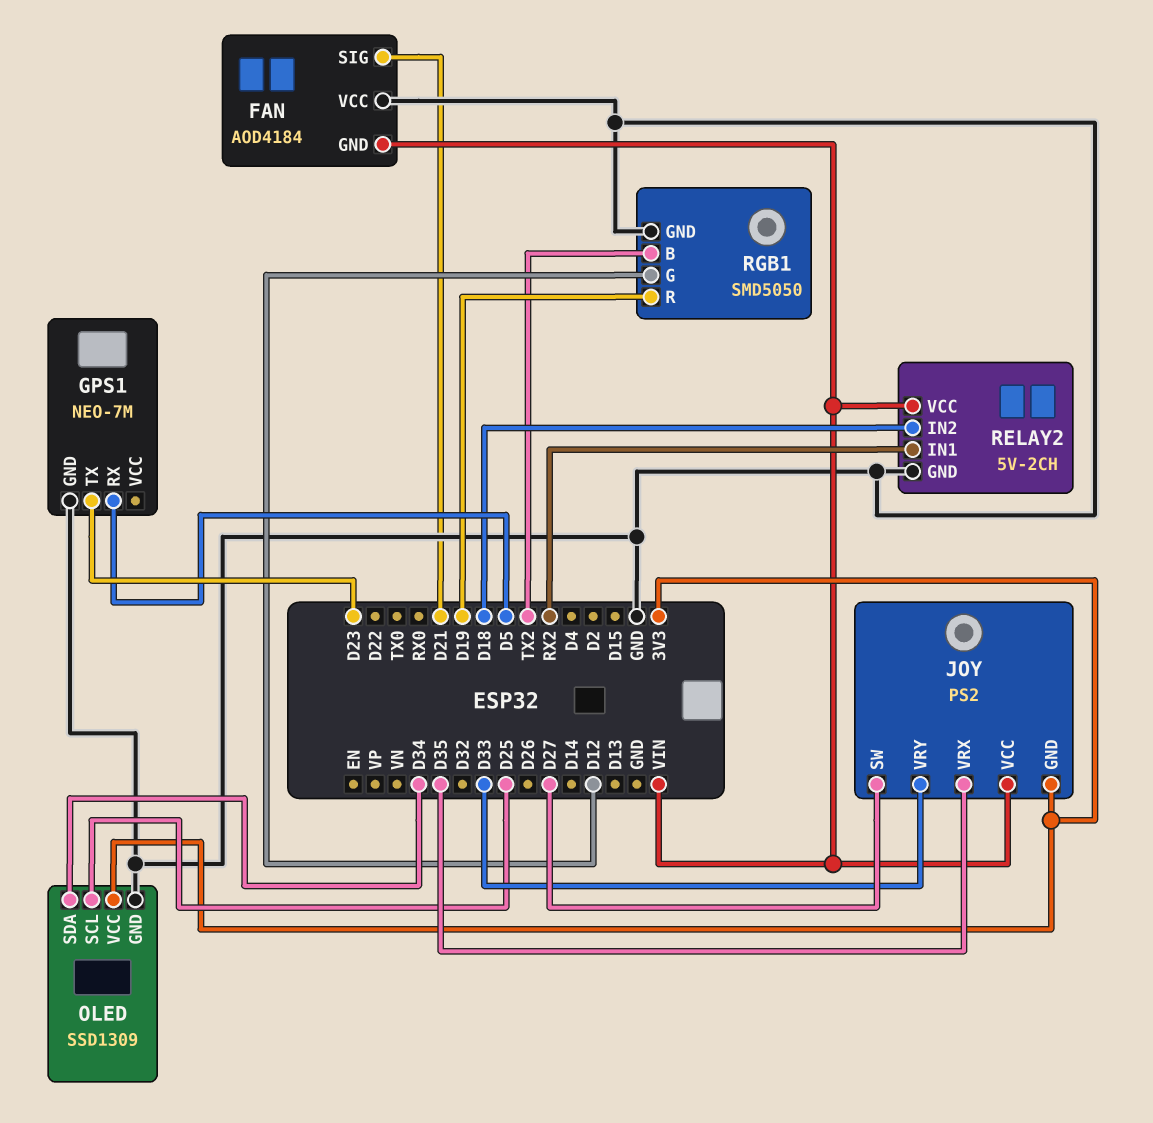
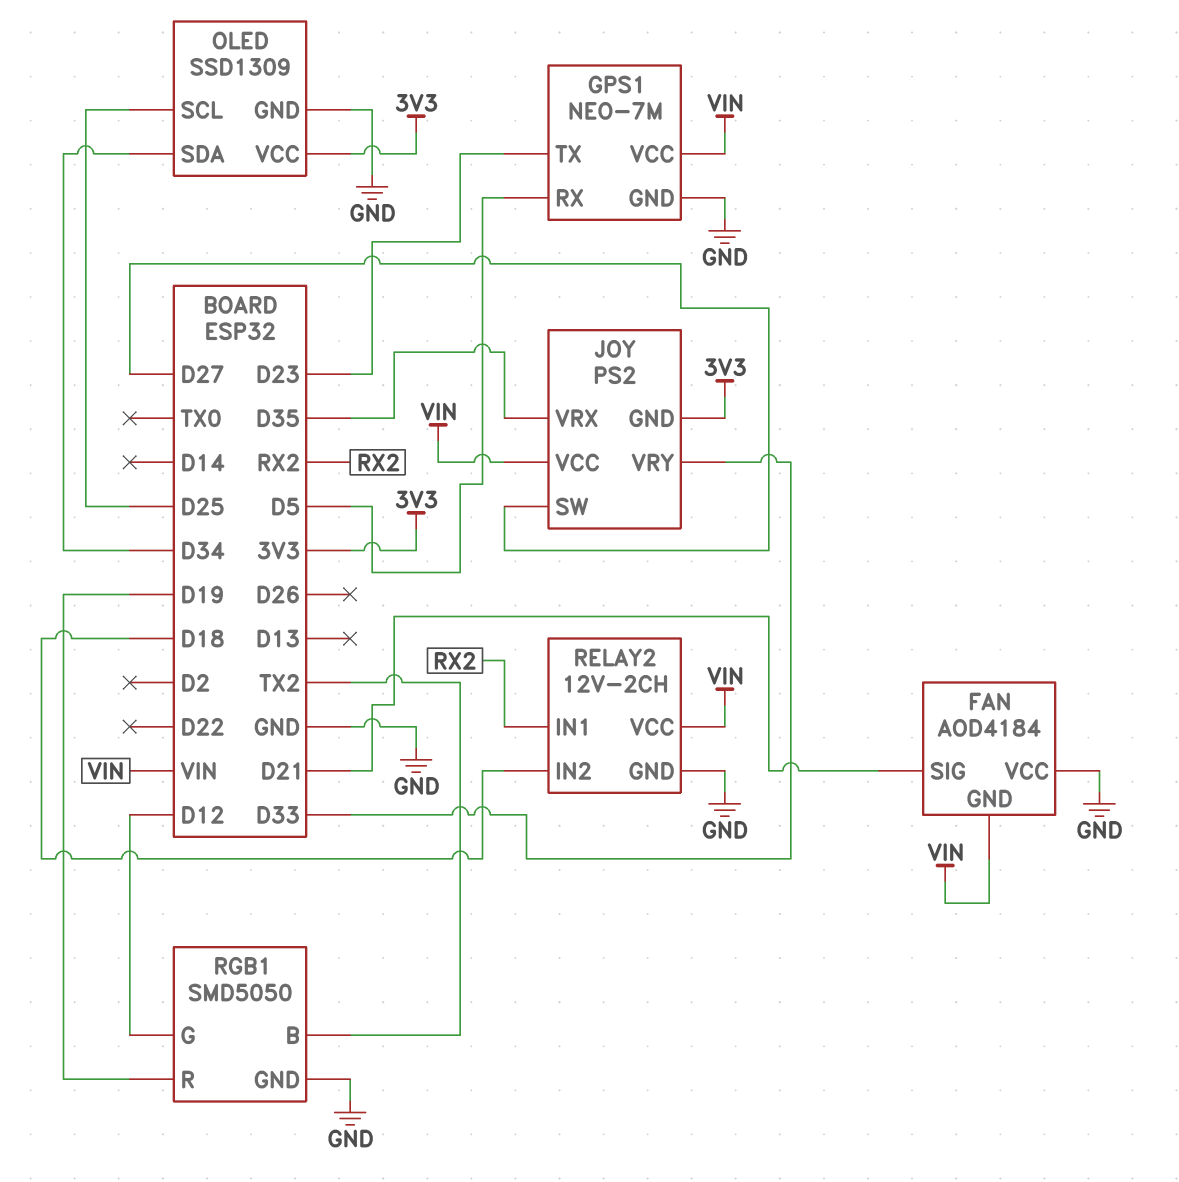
GPS1 pin VCC: none -> VIN
RELAY2: 5V-2CH -> 12V-2CH

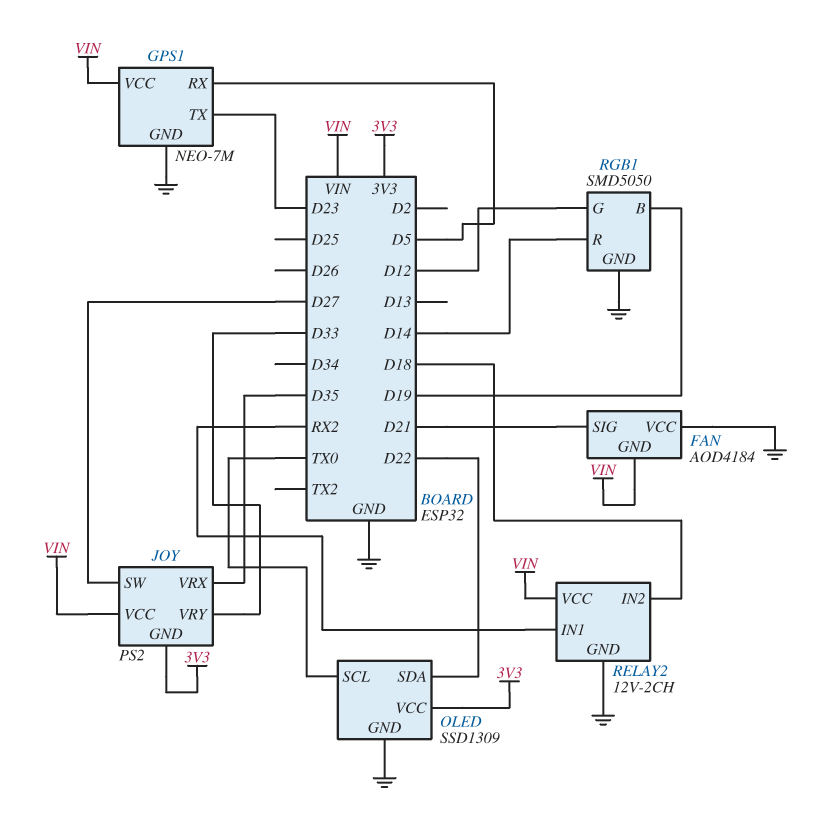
OLED pin SCL: D25 -> TX0
OLED pin SDA: D34 -> D22
RGB1 pin B: TX2 -> D19
RGB1 pin R: D19 -> D14

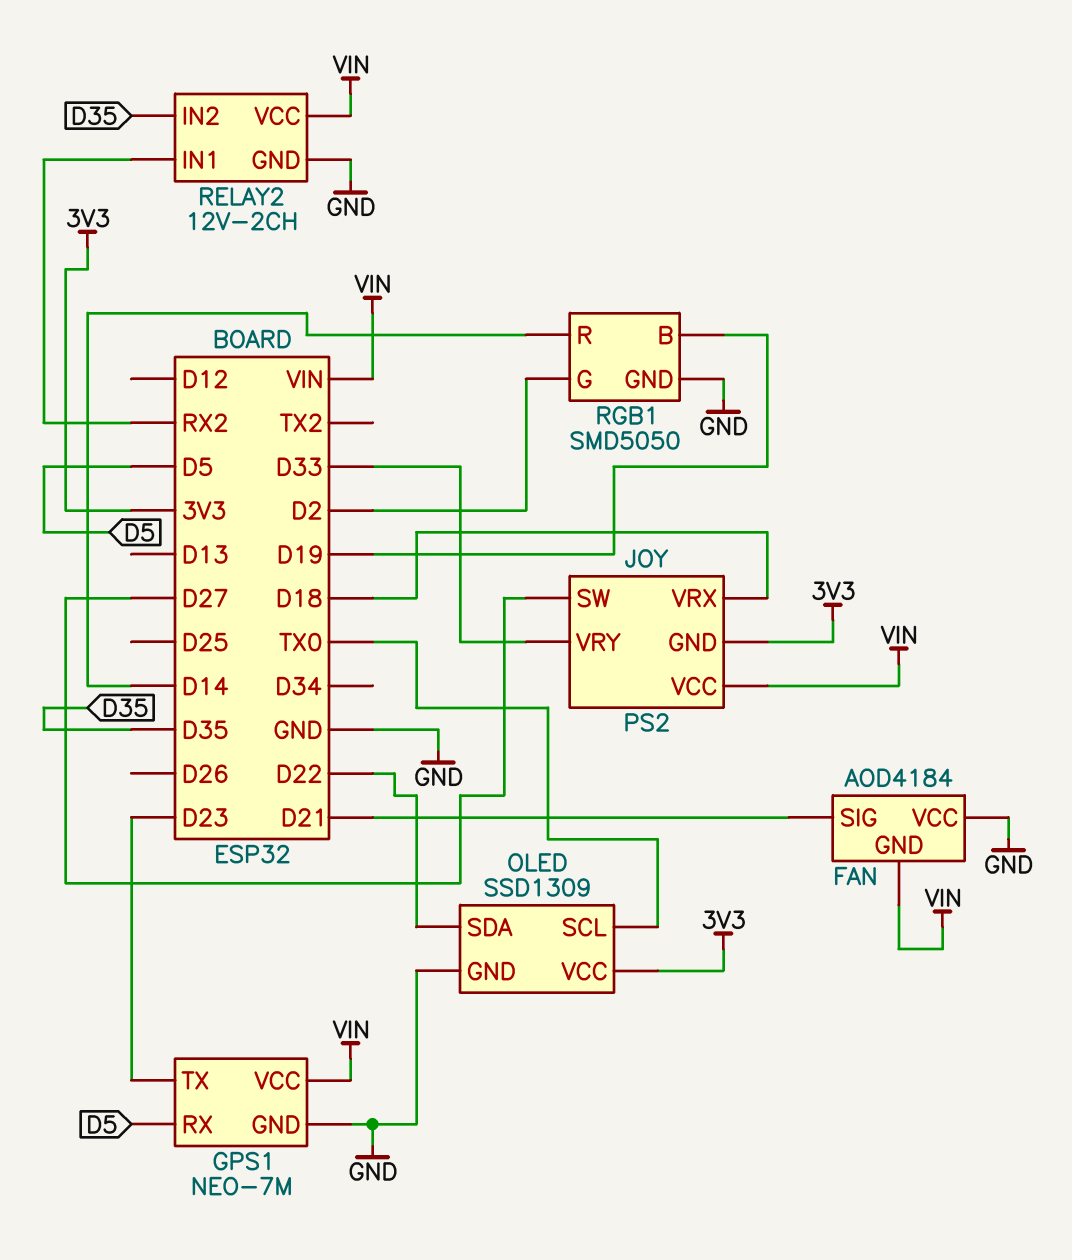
JOY pin VRX: D35 -> D18
RELAY2 pin IN2: D18 -> D35
RGB1 pin G: D12 -> D2

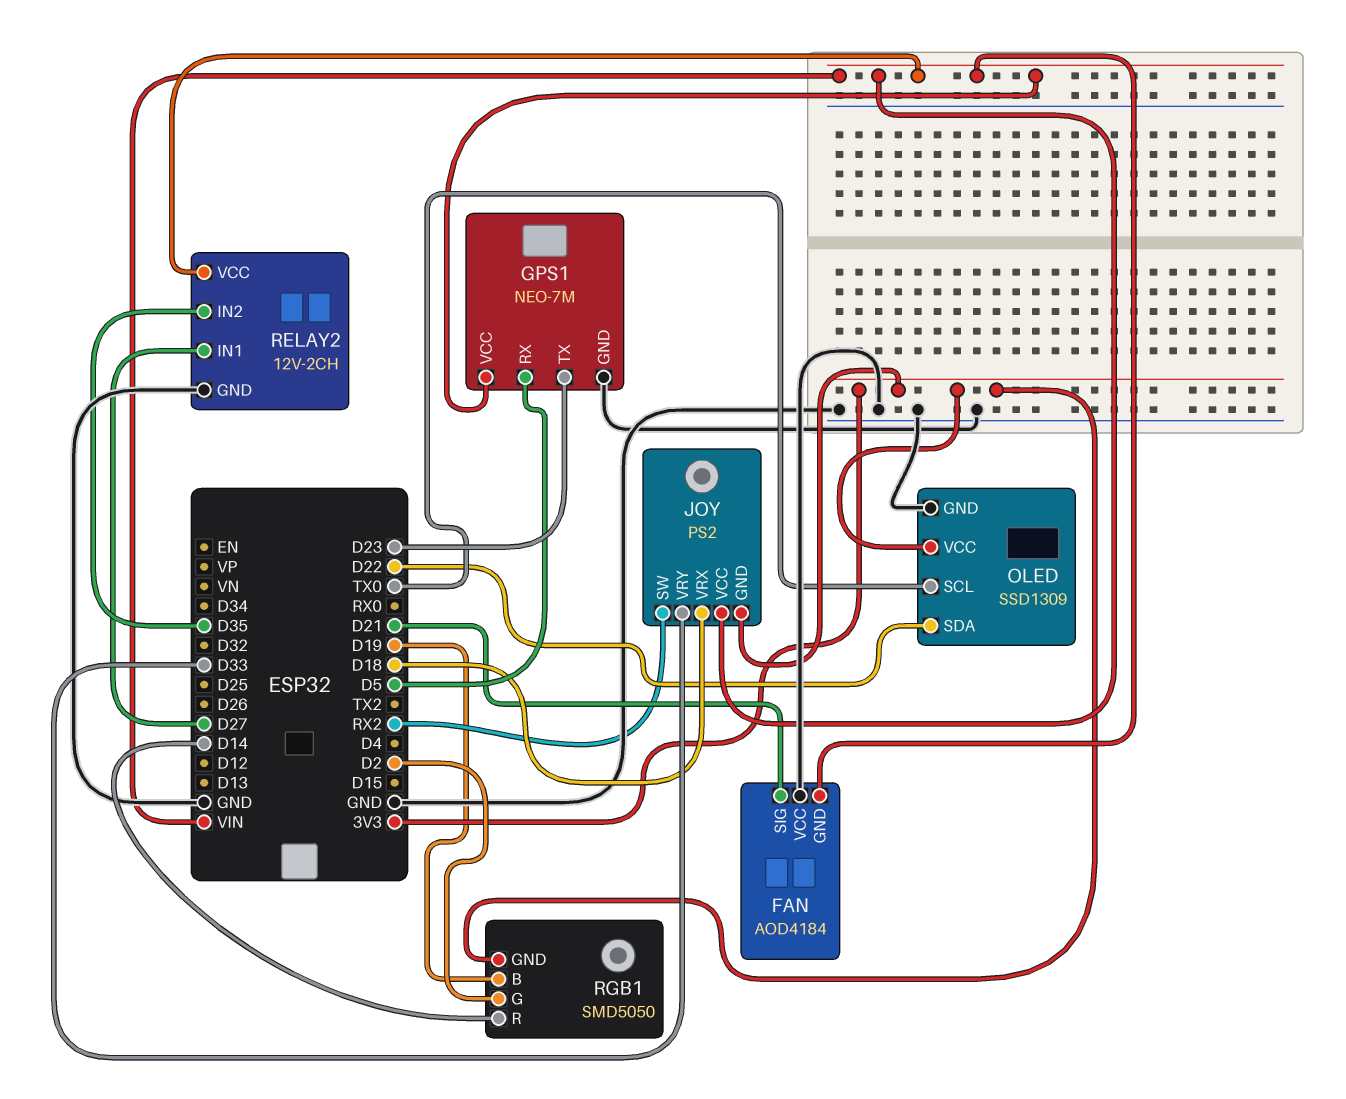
JOY pin SW: D27 -> RX2
RELAY2 pin IN1: RX2 -> D27
RGB1 pin GND: GND -> 3V3

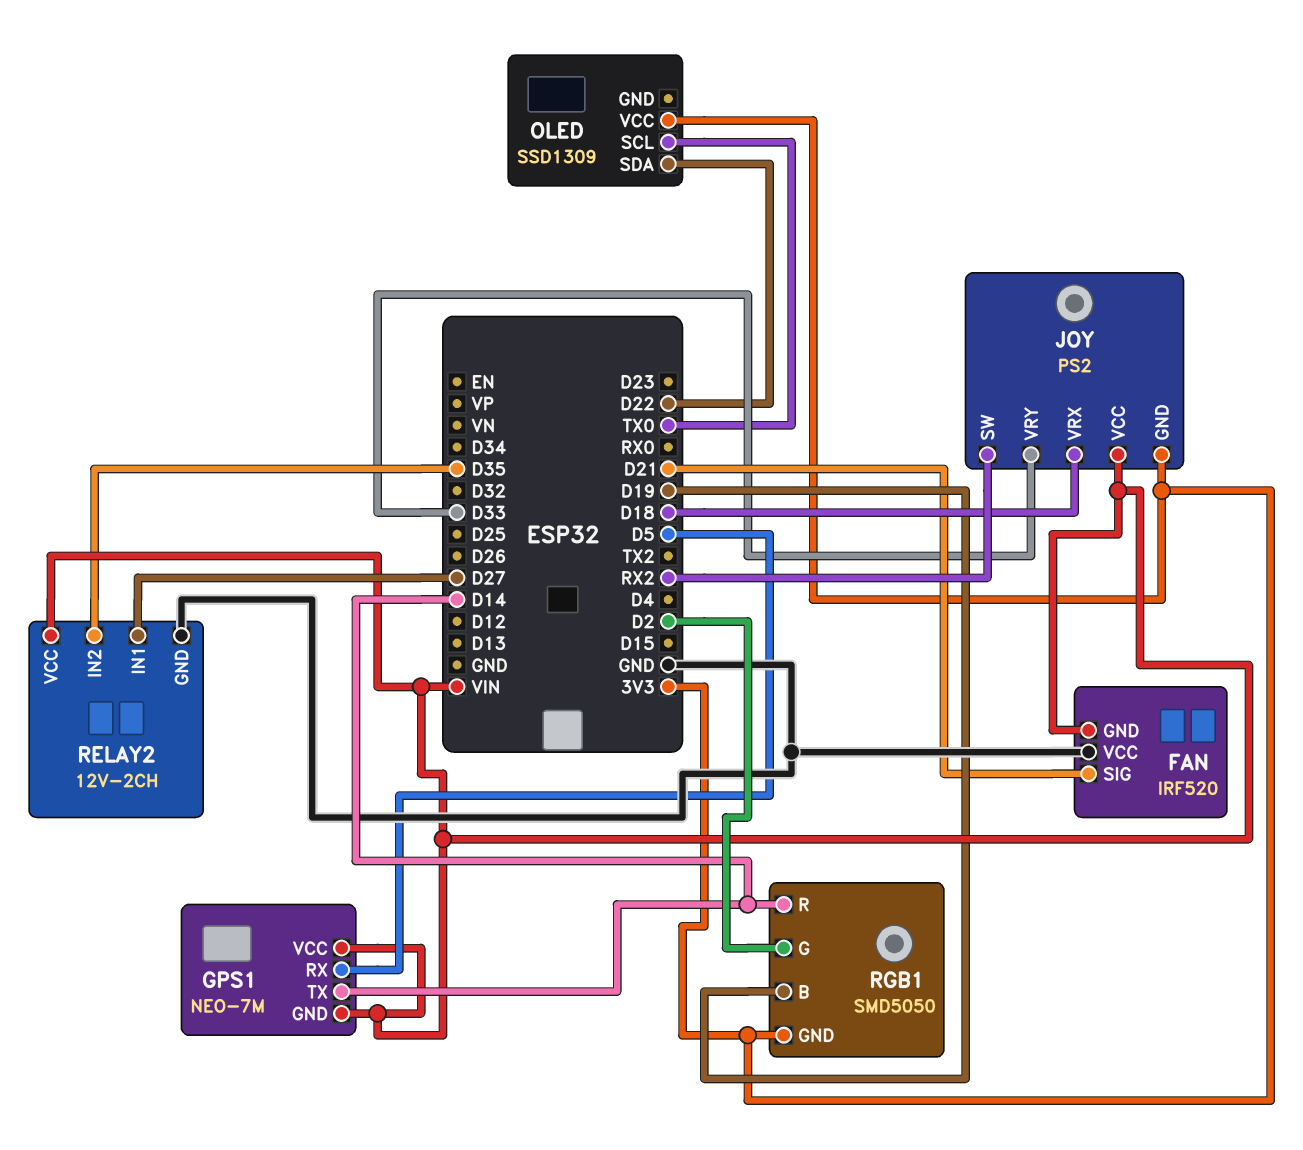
FAN: AOD4184 -> IRF520
GPS1 pin GND: GND -> VIN
GPS1 pin TX: D23 -> D14
OLED pin GND: GND -> none

